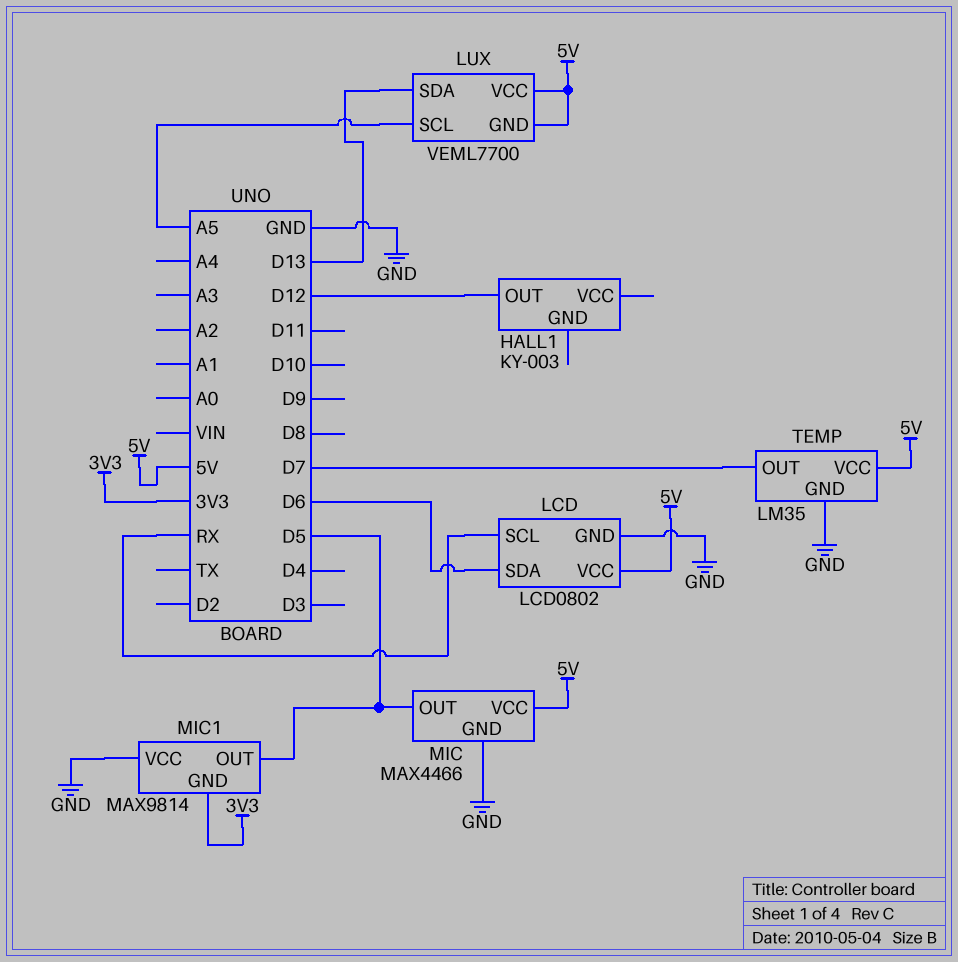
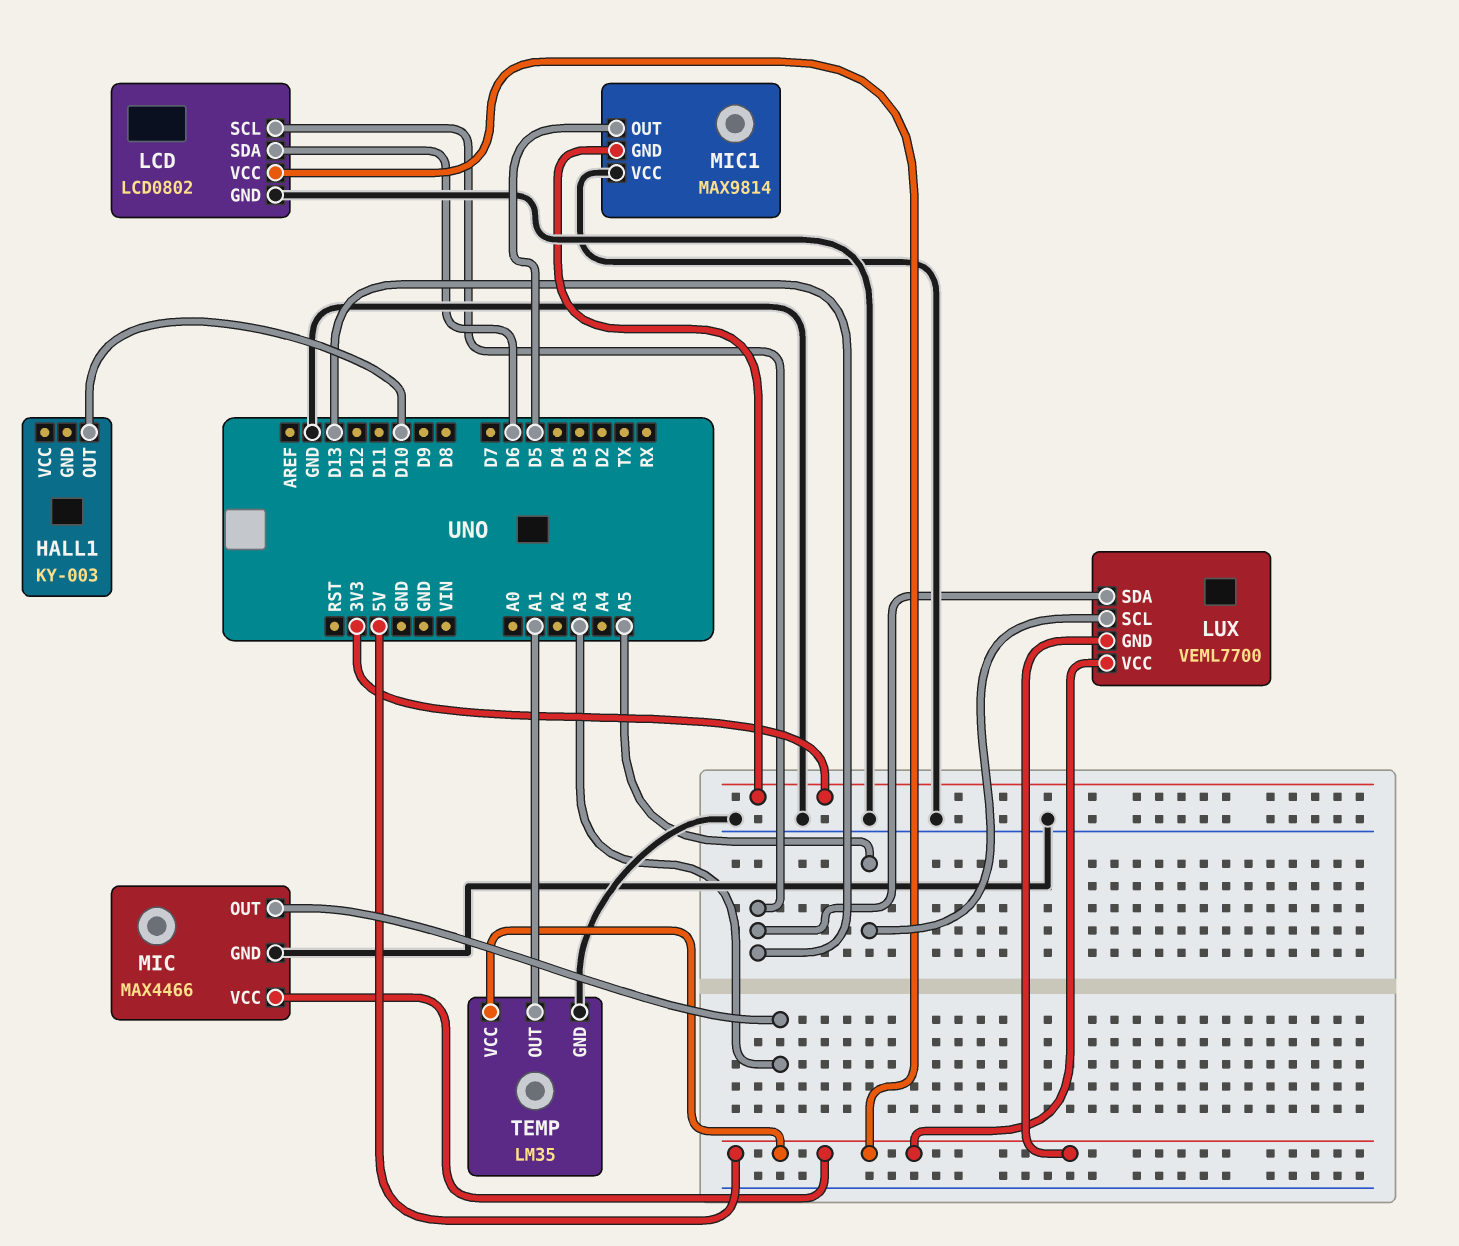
HALL1 pin OUT: D12 -> D10
LCD pin SCL: RX -> D13
MIC pin OUT: D5 -> A3
TEMP pin OUT: D7 -> A1

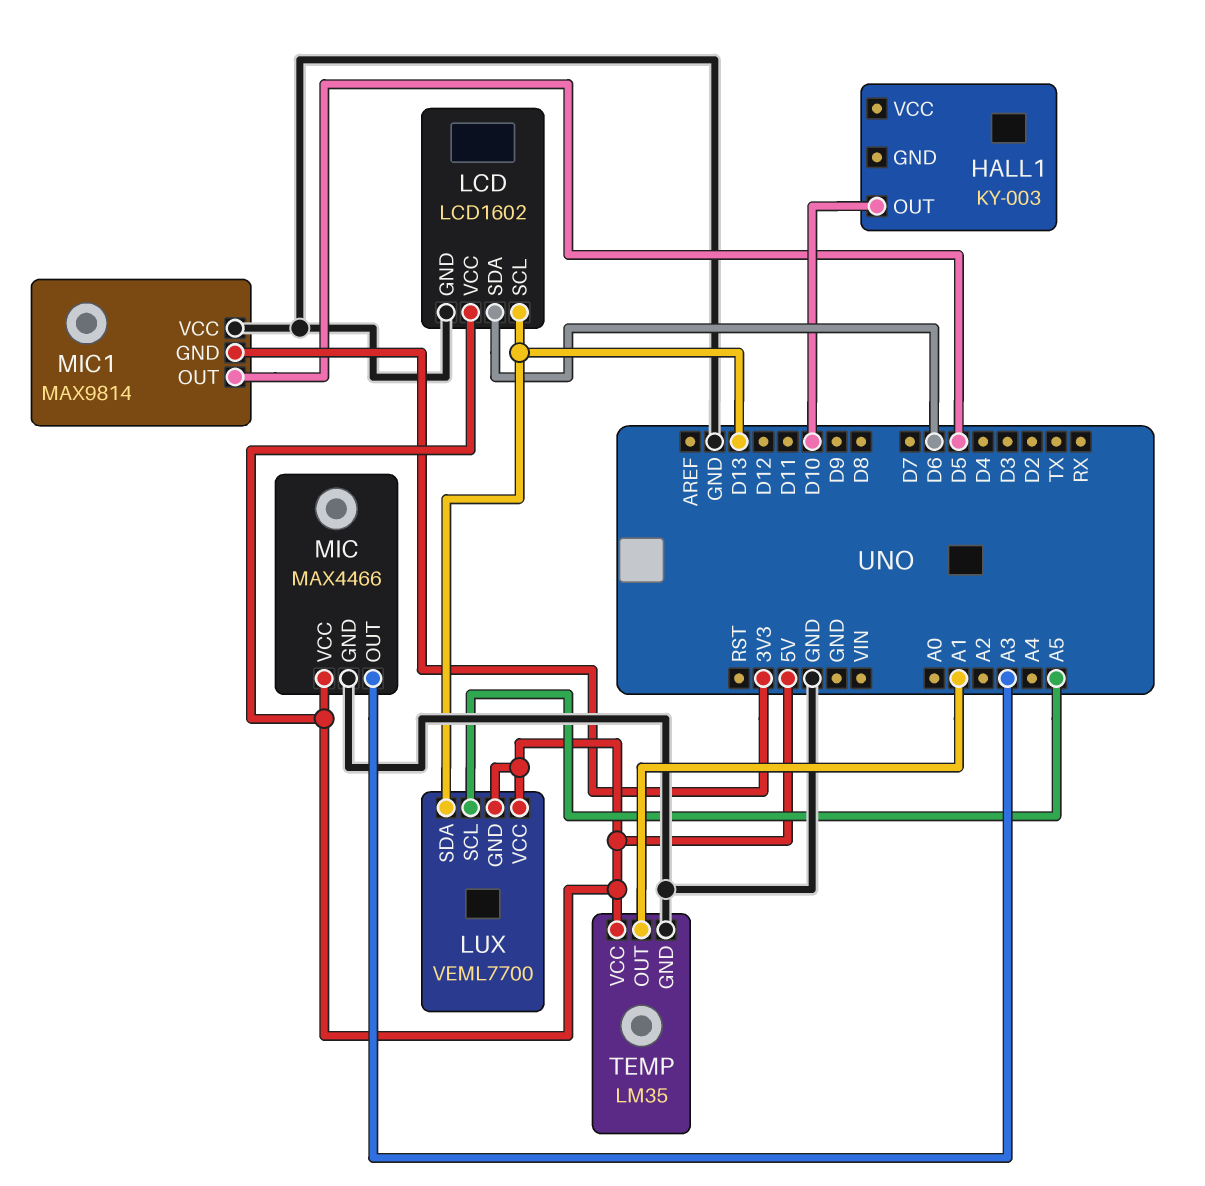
LCD: LCD0802 -> LCD1602

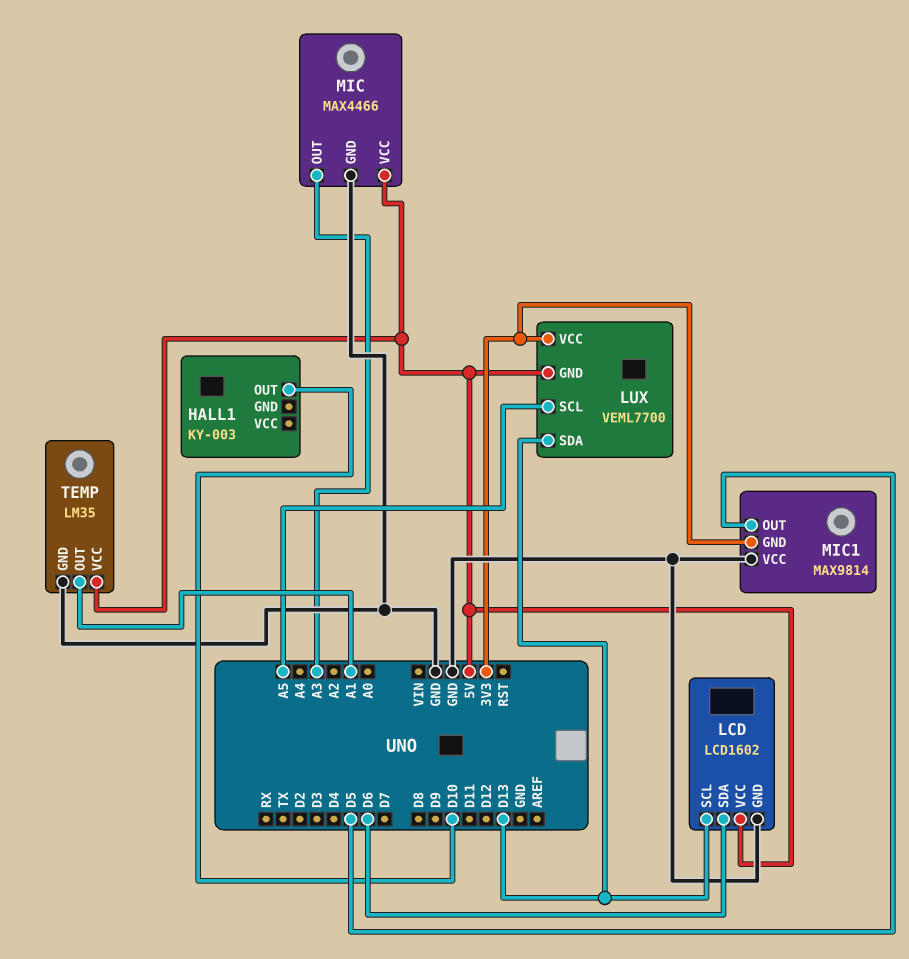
LUX pin VCC: 5V -> 3V3

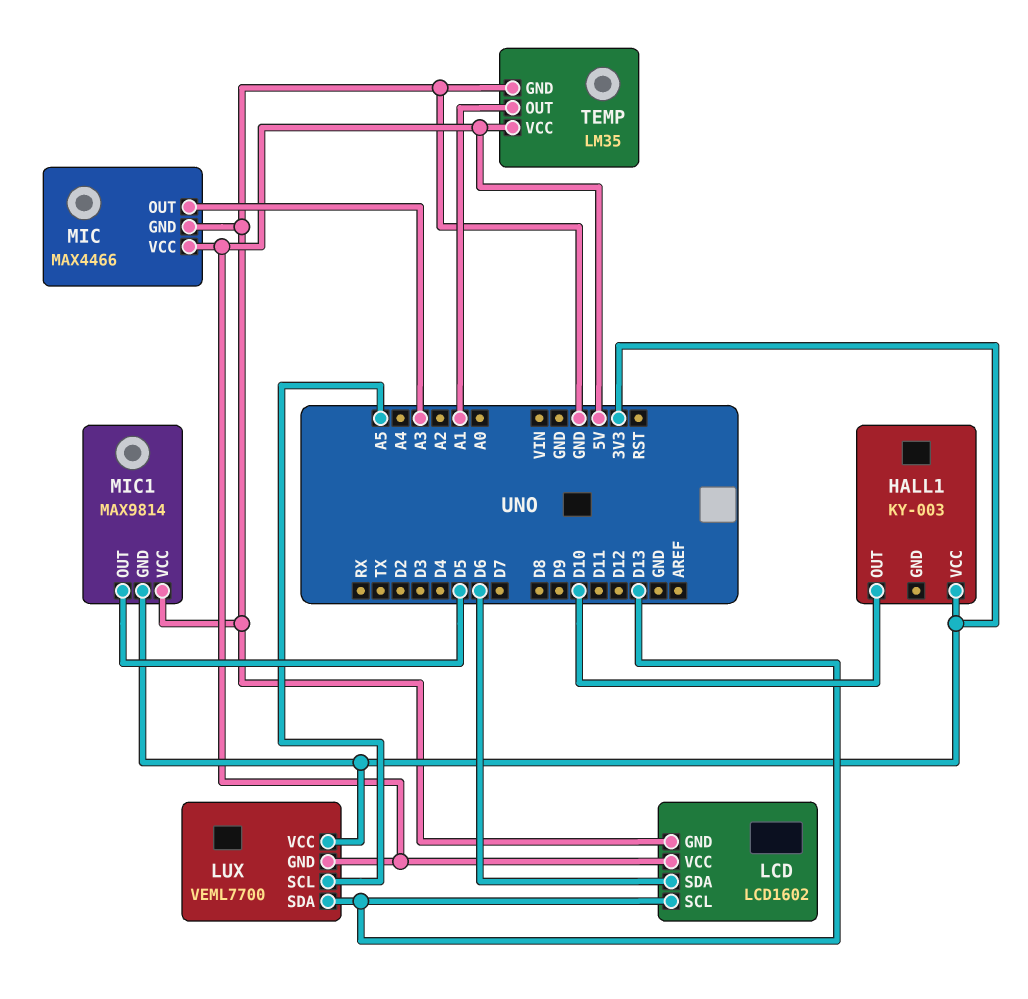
HALL1 pin VCC: none -> 3V3

